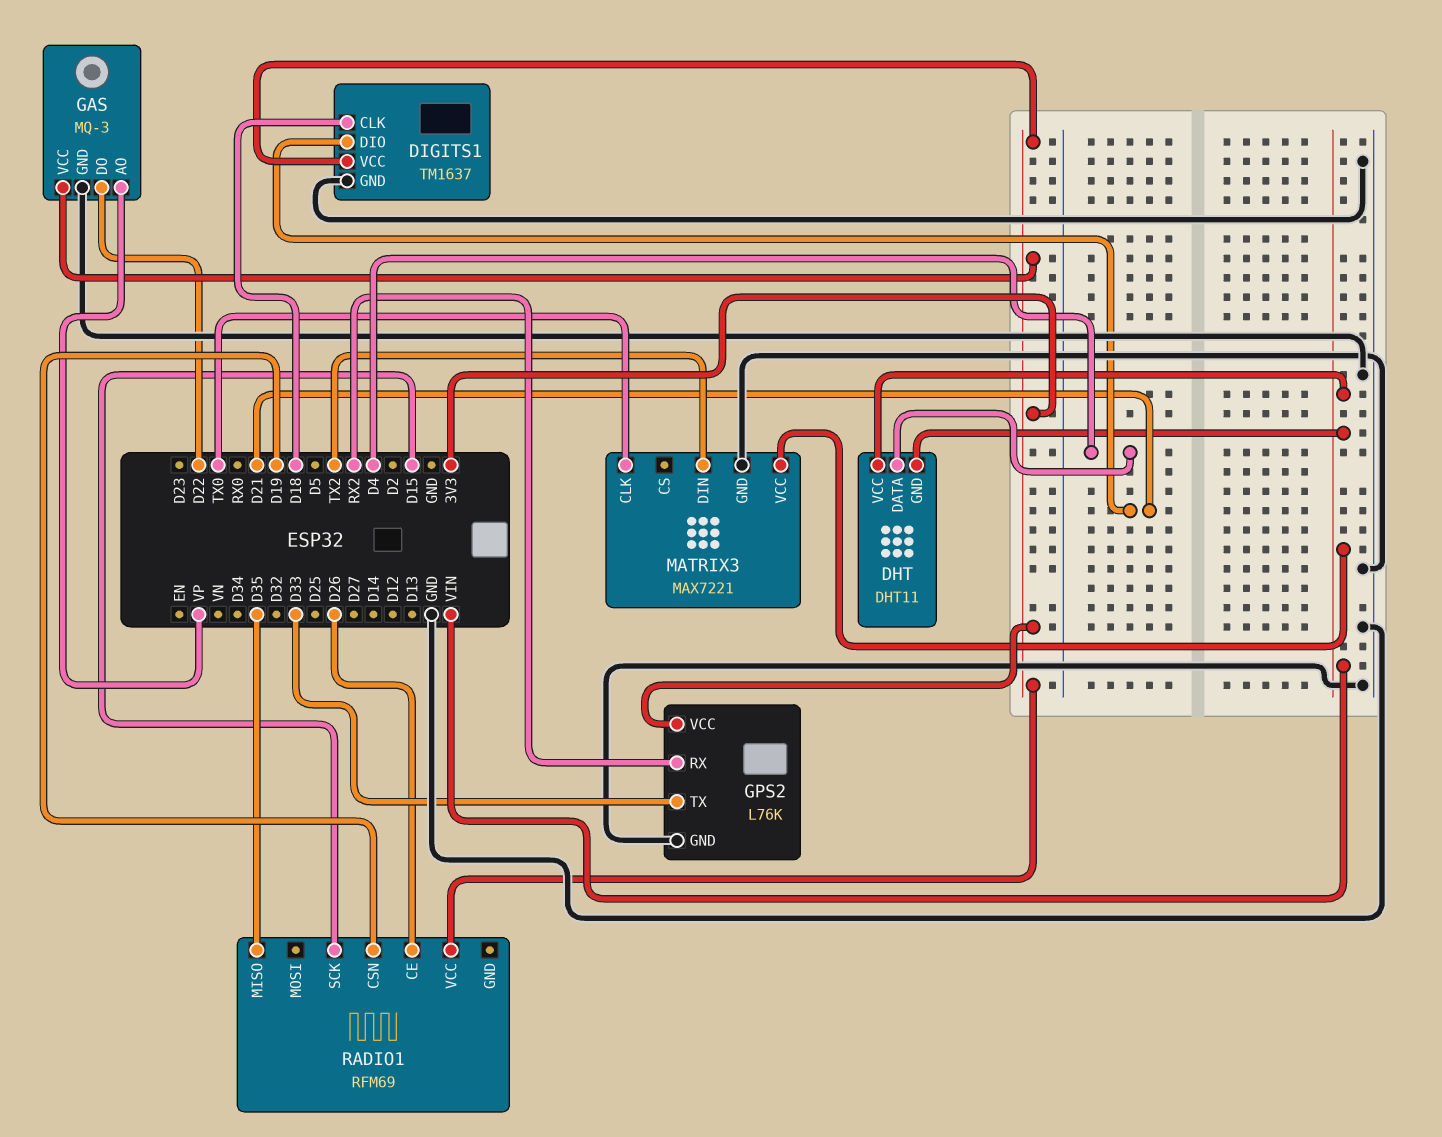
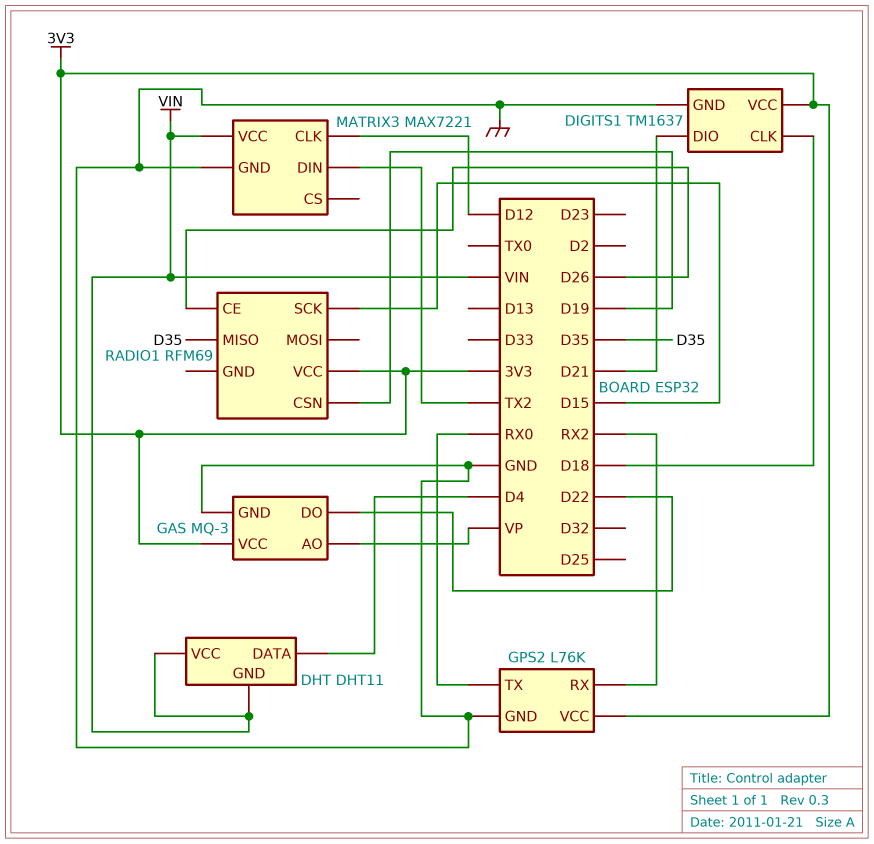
GPS2 pin TX: D33 -> RX0
MATRIX3 pin CLK: TX0 -> D12

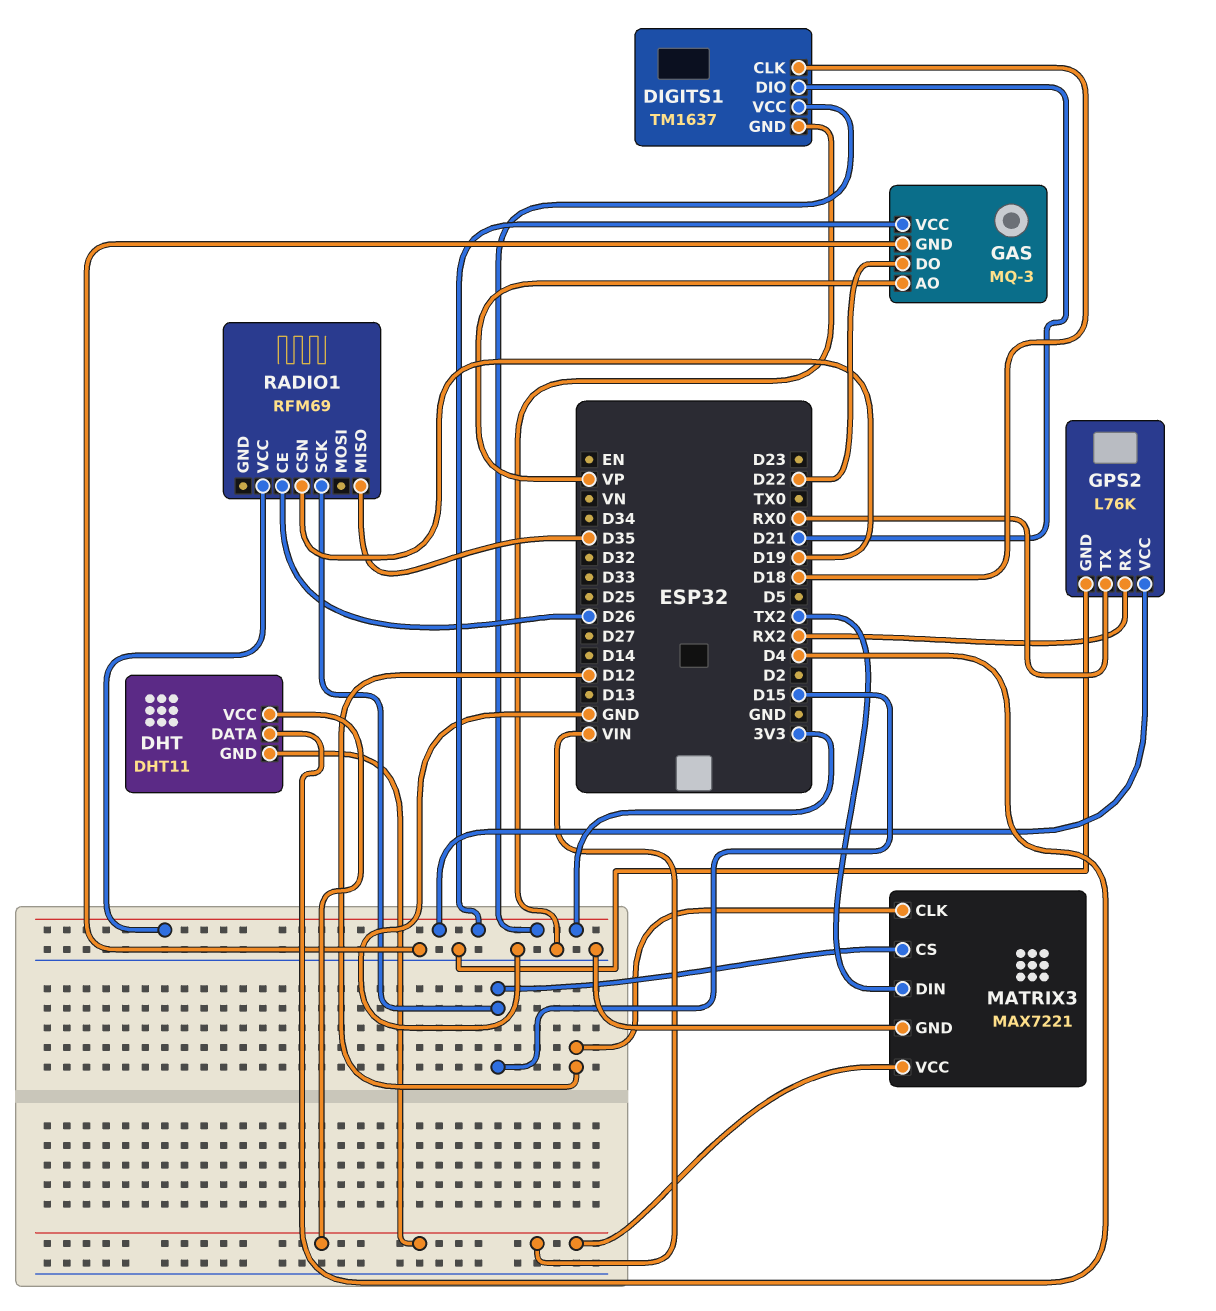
MATRIX3 pin CS: none -> D15

